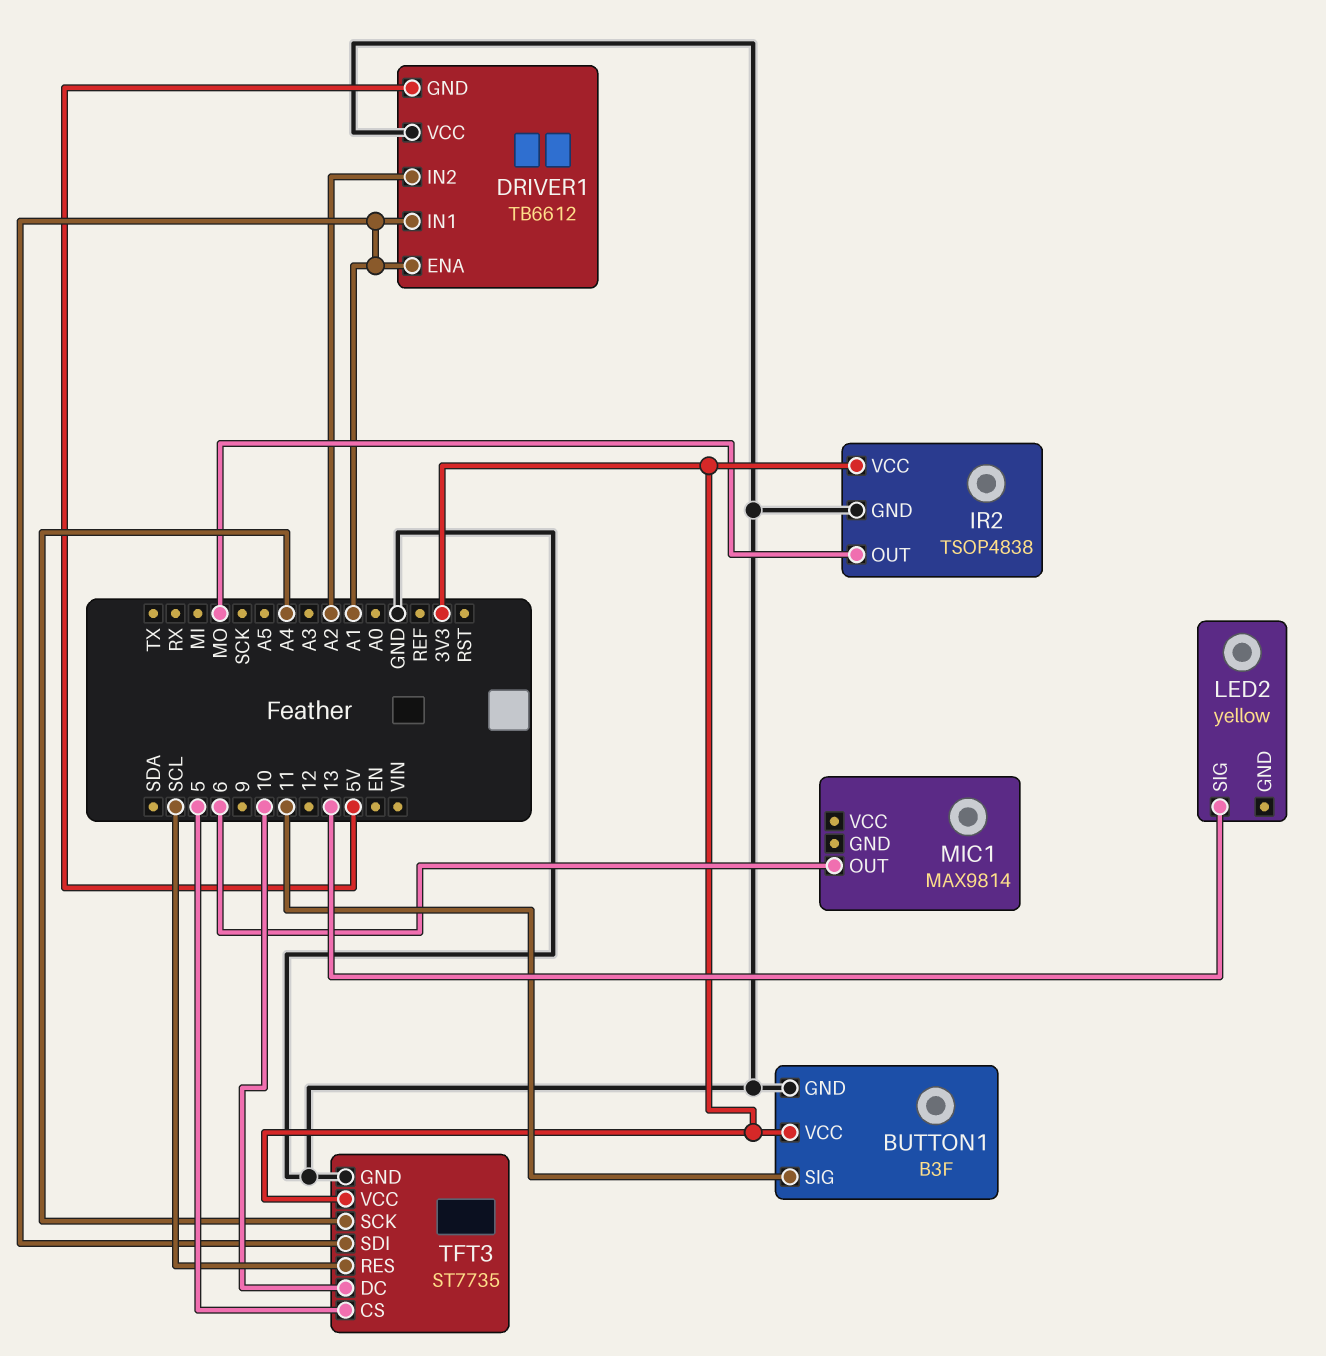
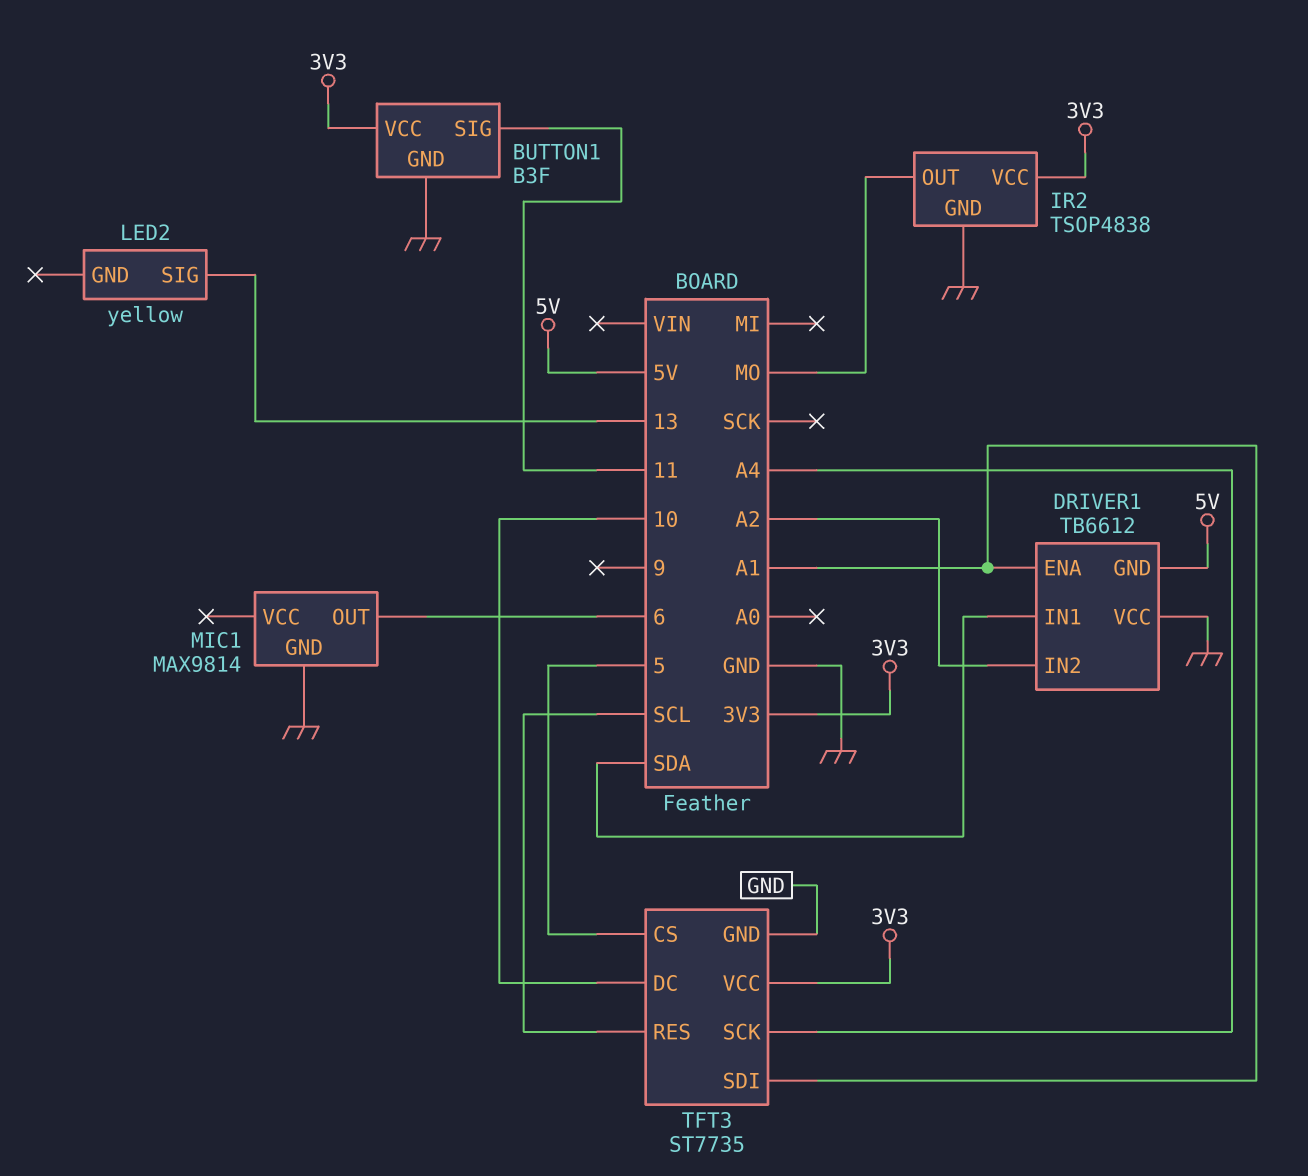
DRIVER1 pin IN1: A1 -> SDA
MIC1 pin GND: none -> GND

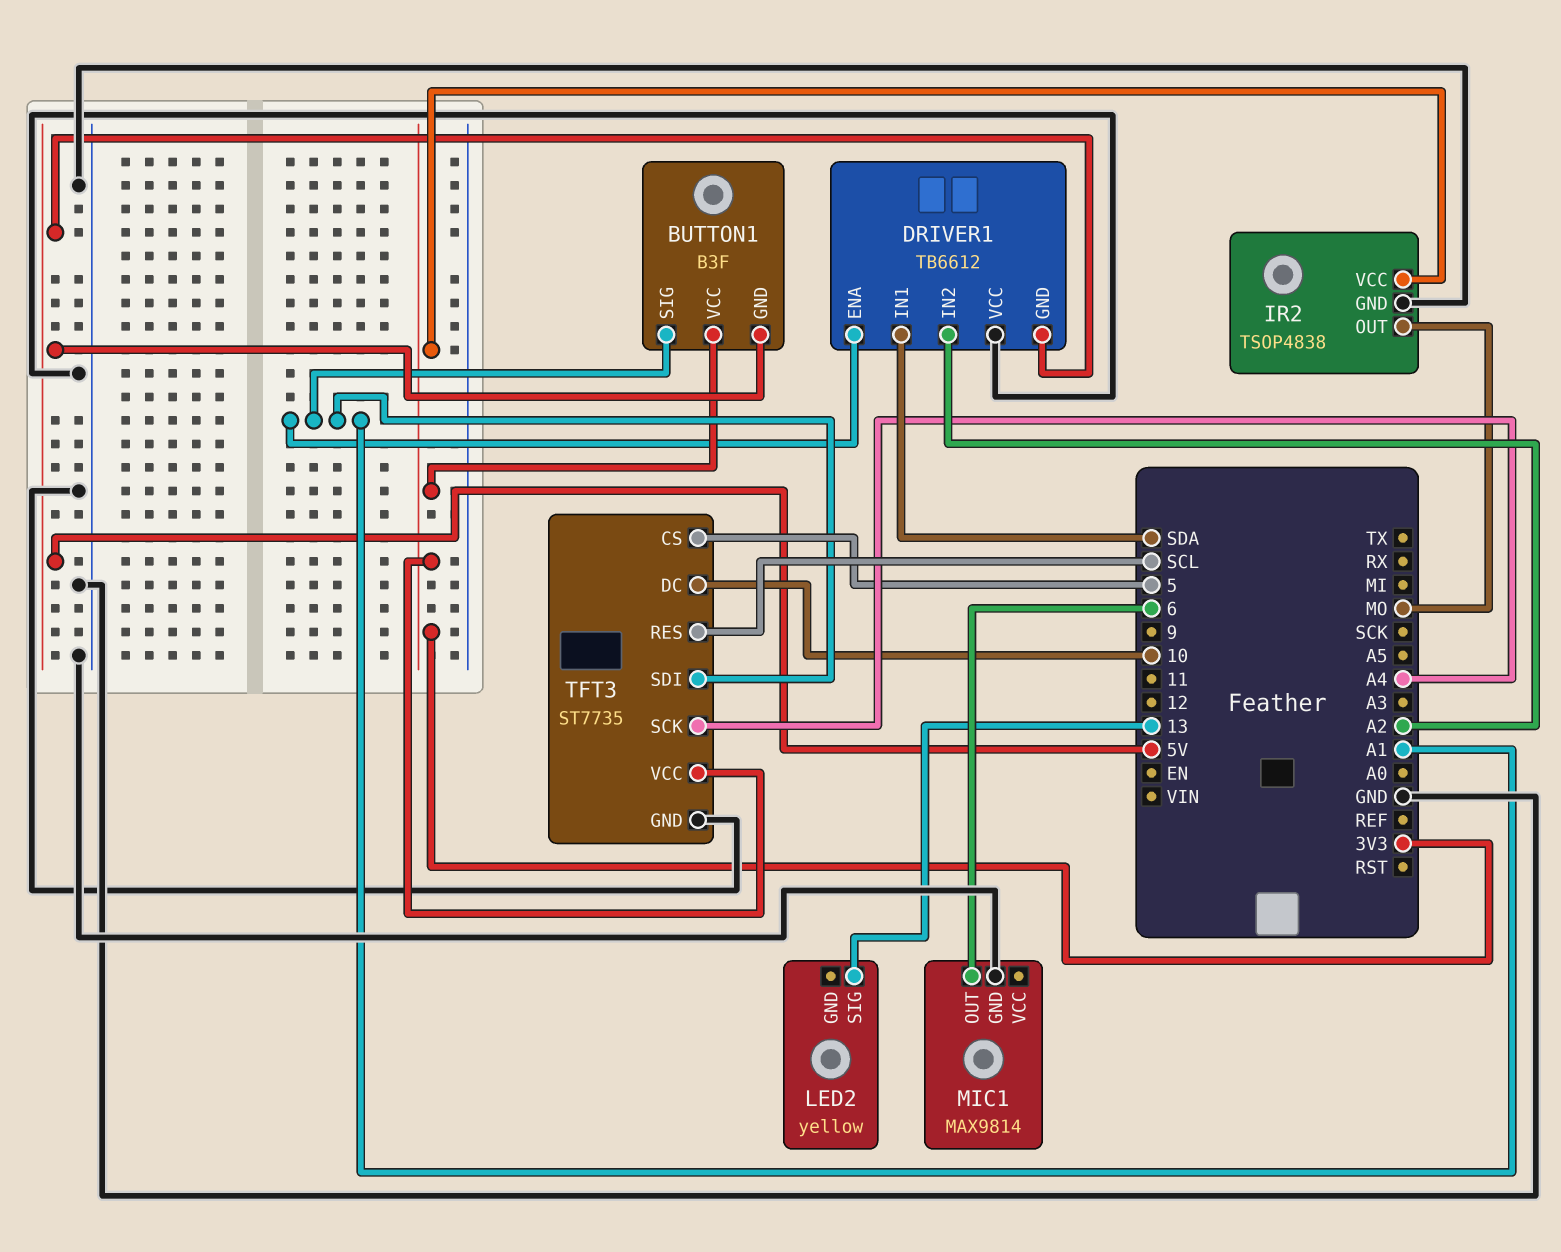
BUTTON1 pin GND: GND -> 5V
BUTTON1 pin SIG: 11 -> A1

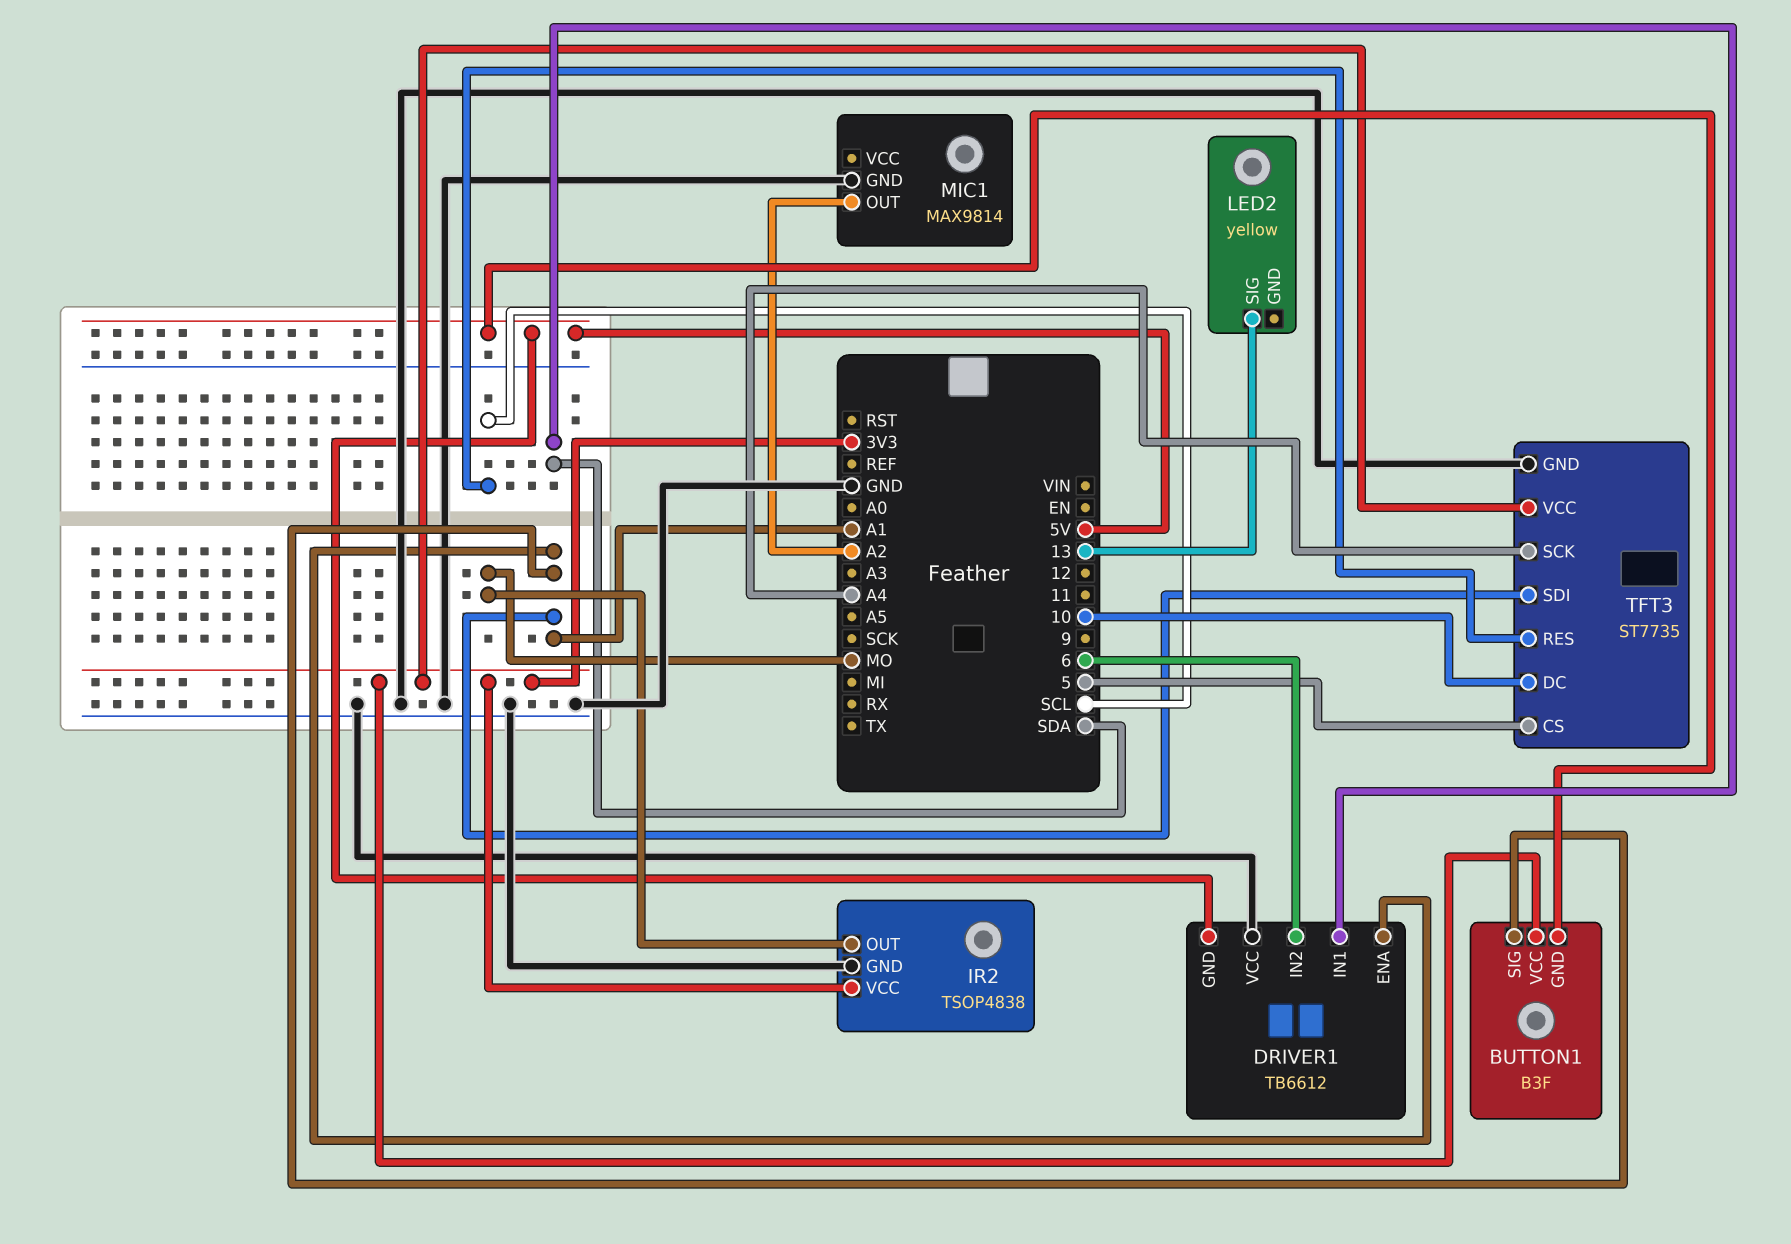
DRIVER1 pin IN2: A2 -> 6
MIC1 pin OUT: 6 -> A2

